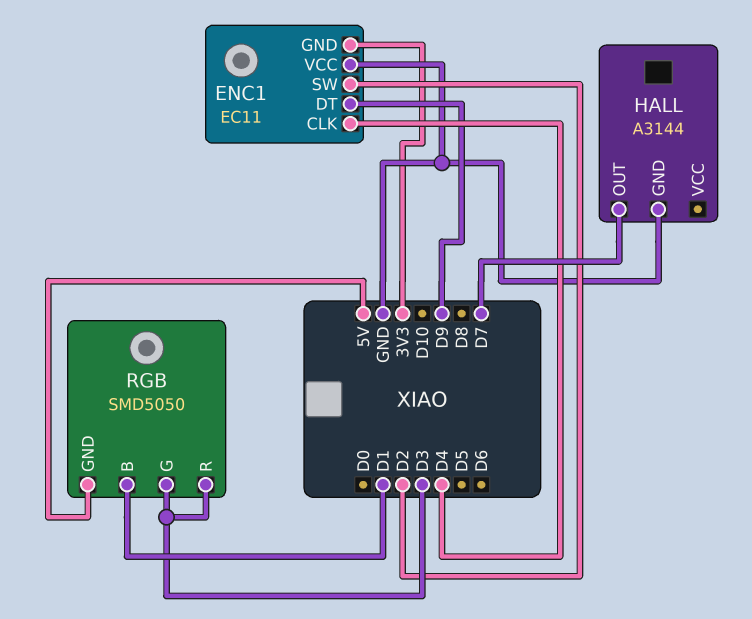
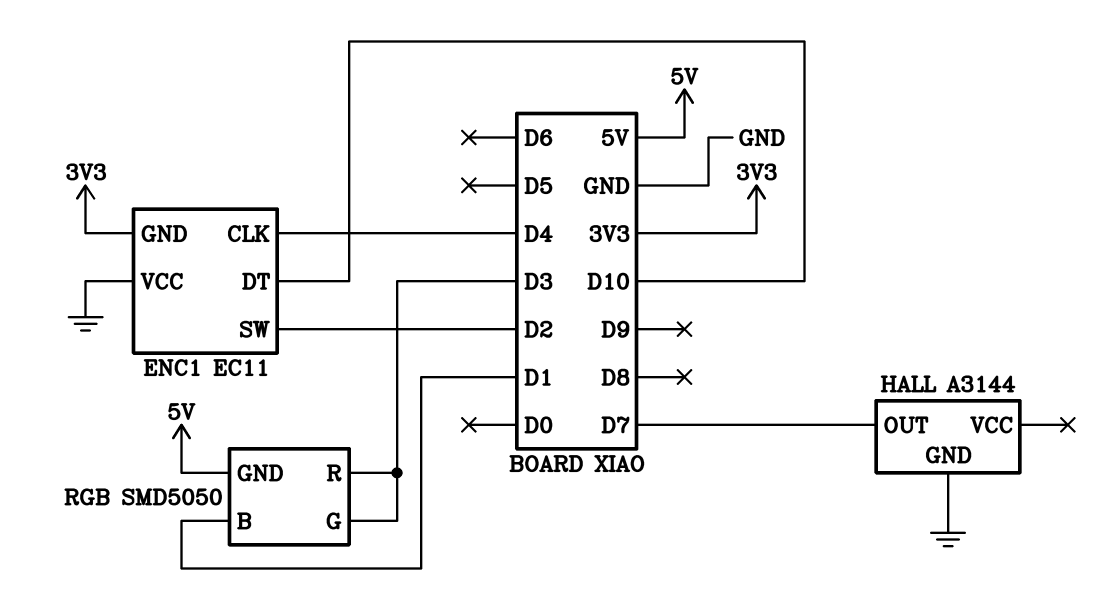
ENC1 pin DT: D9 -> D10

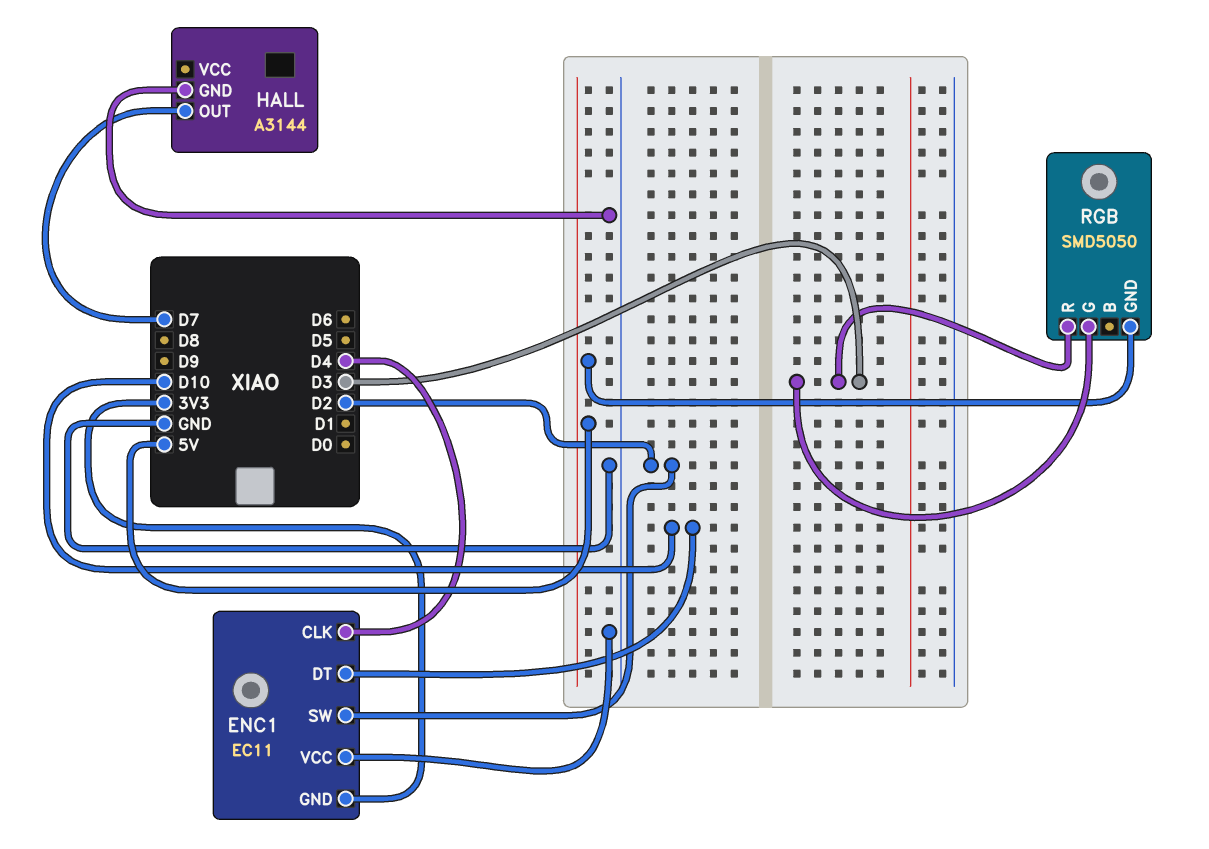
RGB pin B: D1 -> none

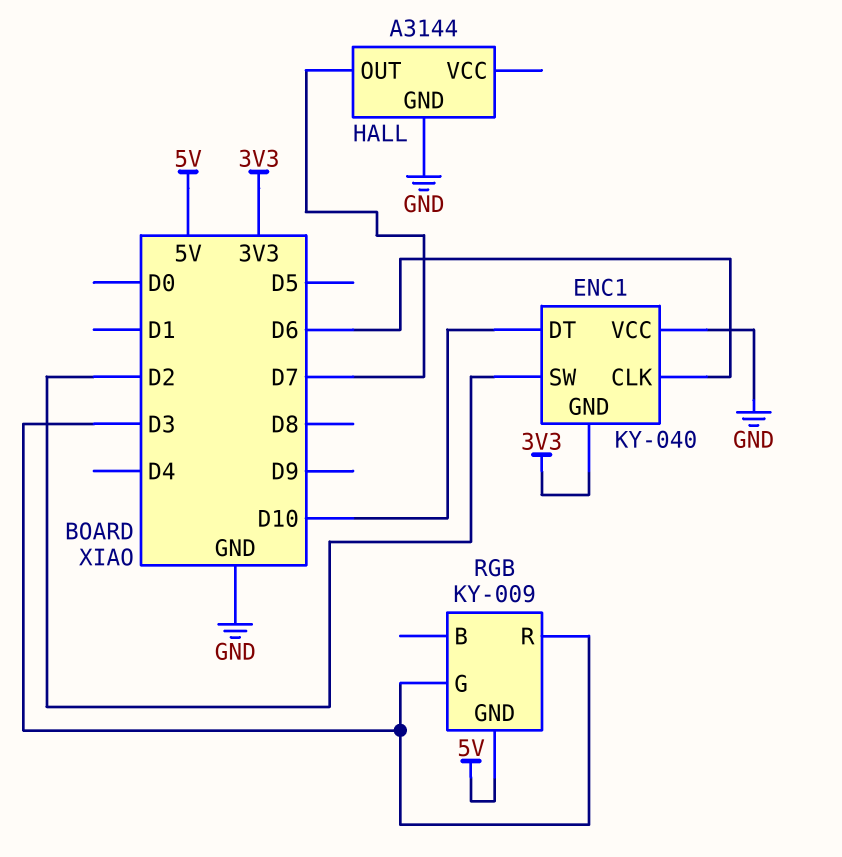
ENC1: EC11 -> KY-040
ENC1 pin CLK: D4 -> D6
RGB: SMD5050 -> KY-009

